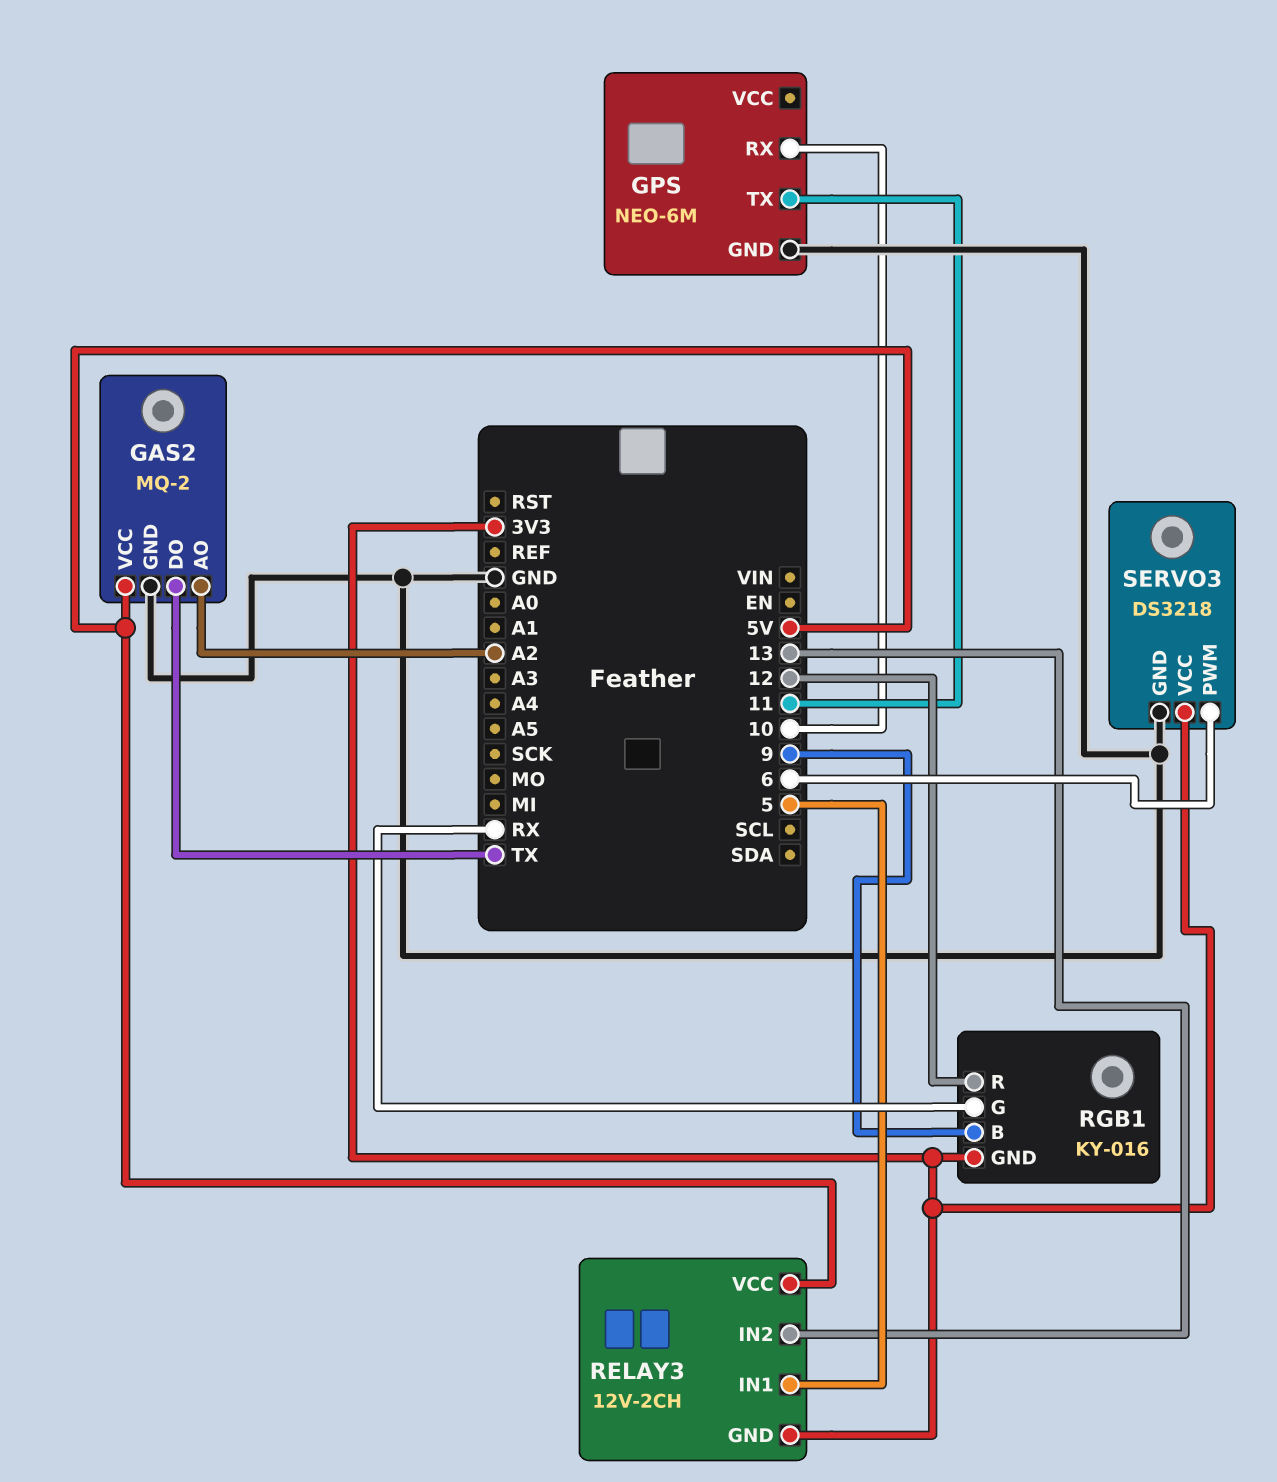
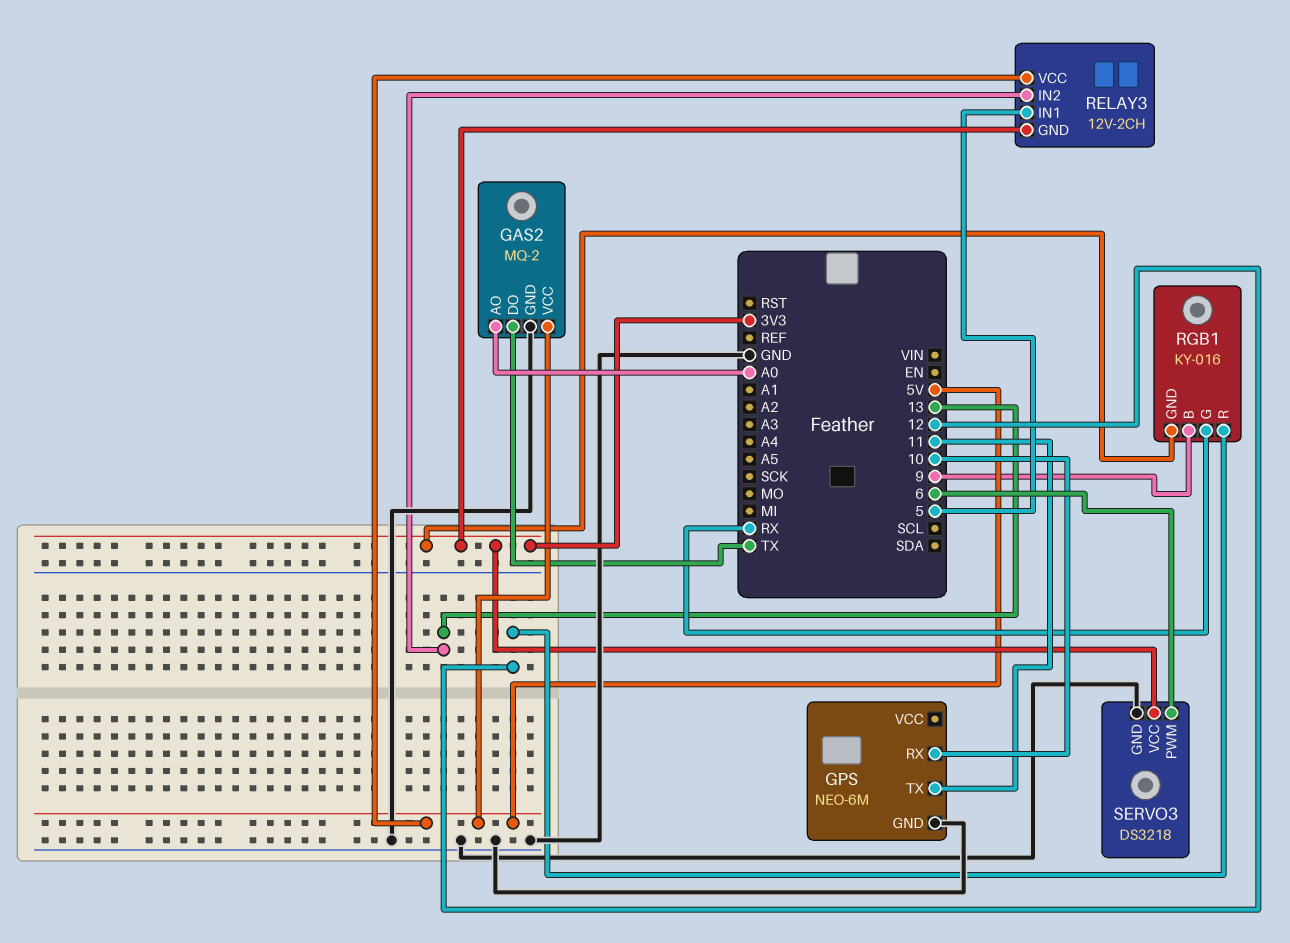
GAS2 pin AO: A2 -> A0

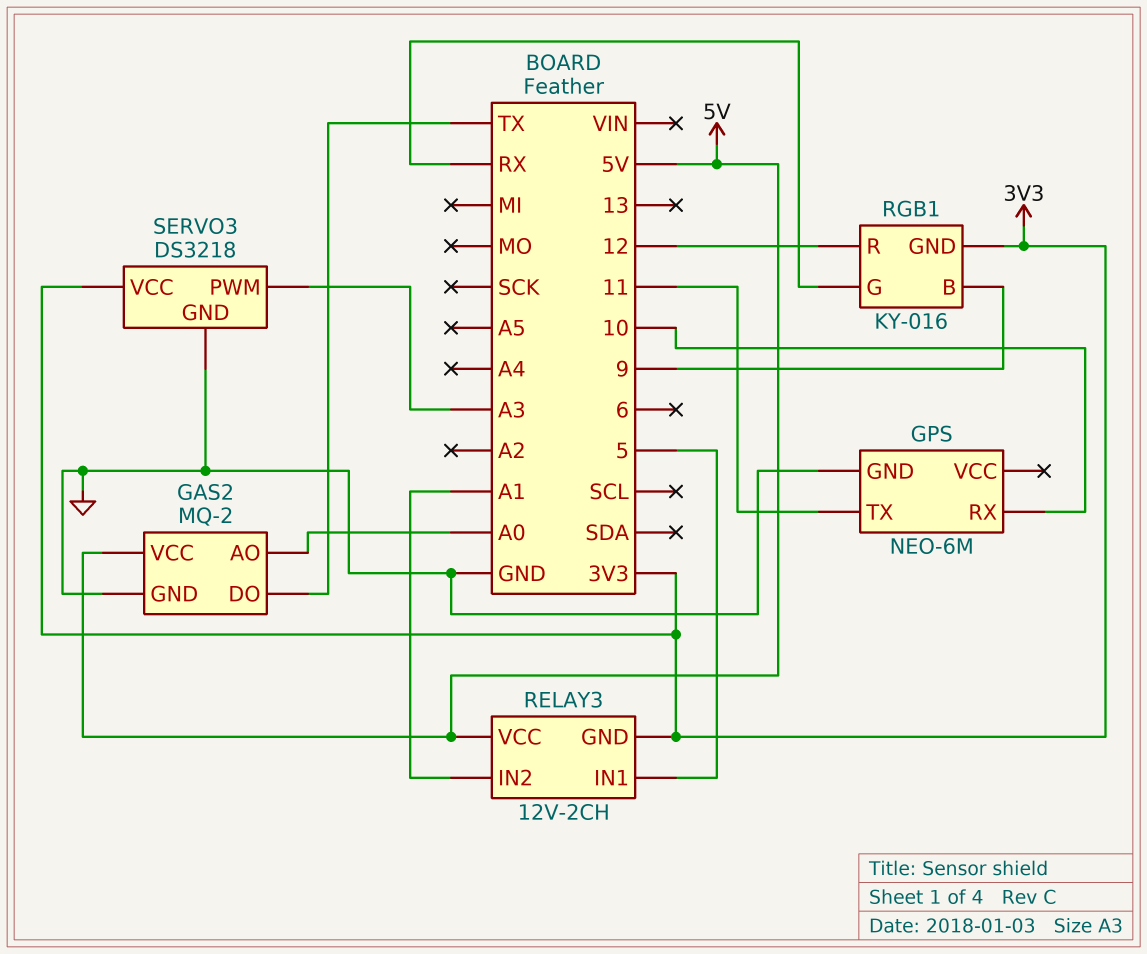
RELAY3 pin IN2: 13 -> A1
SERVO3 pin PWM: 6 -> A3

